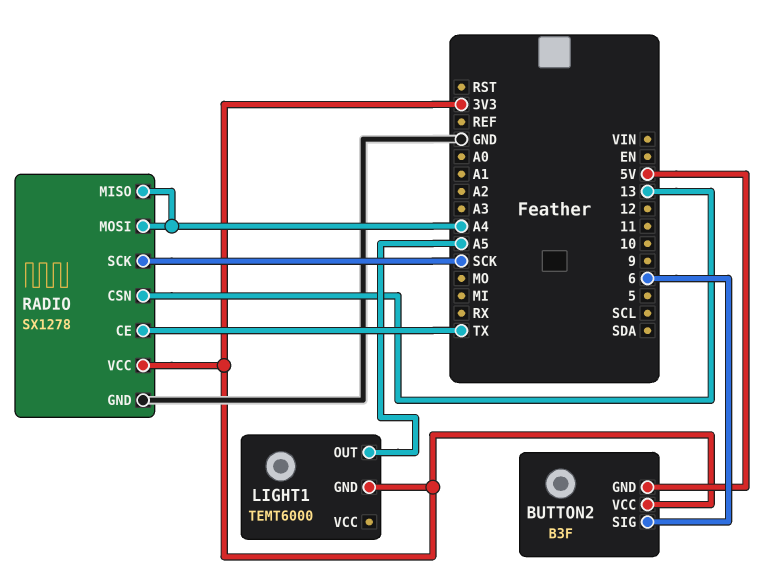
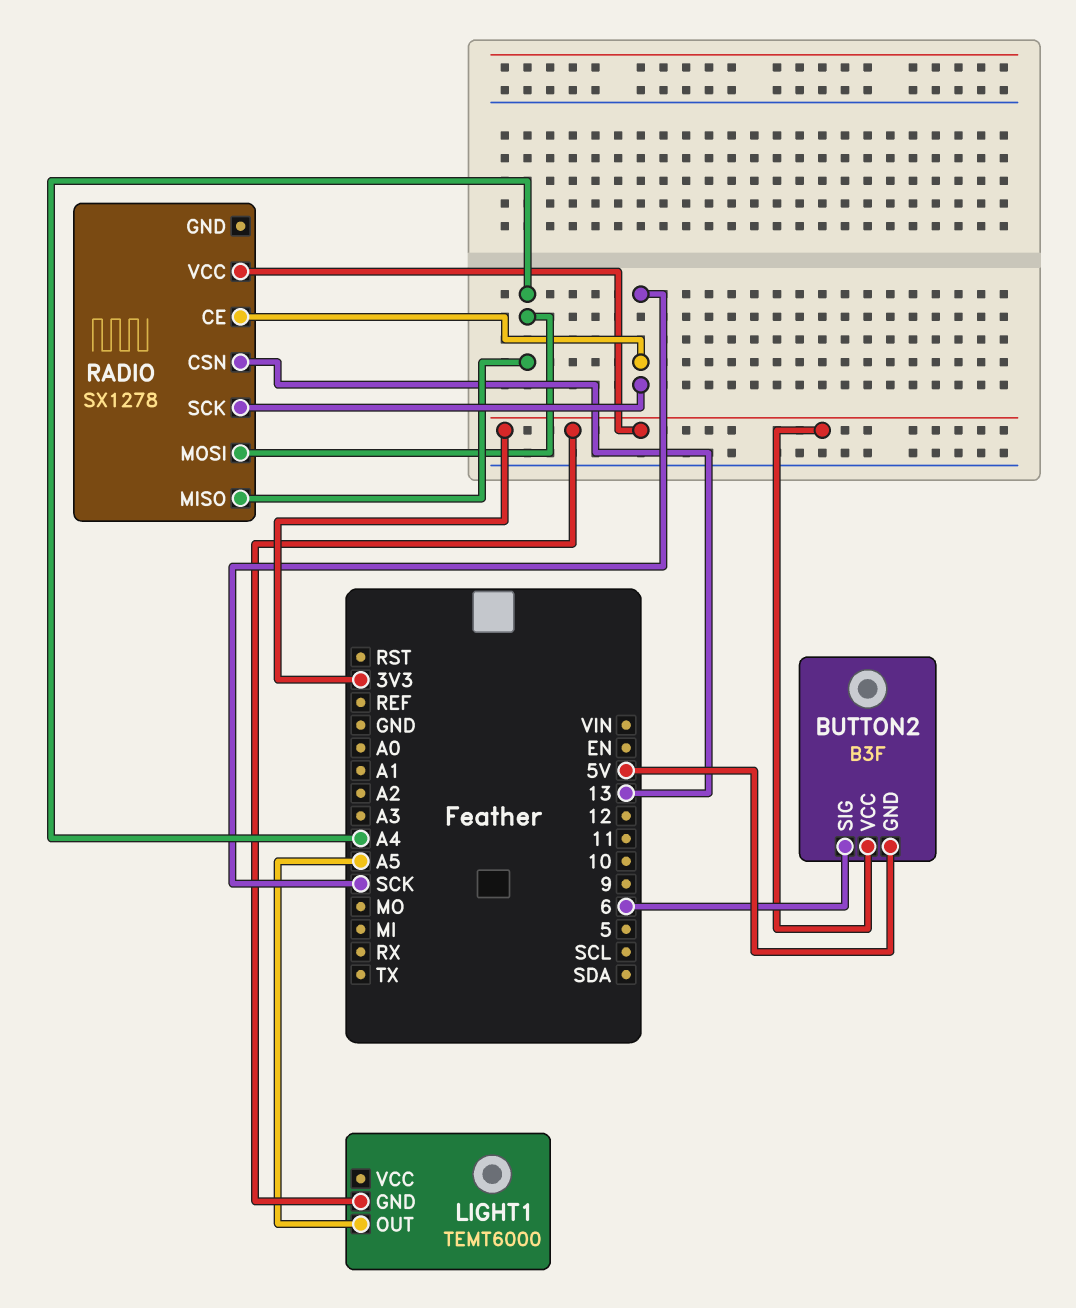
RADIO pin CE: TX -> SCK
RADIO pin GND: GND -> none

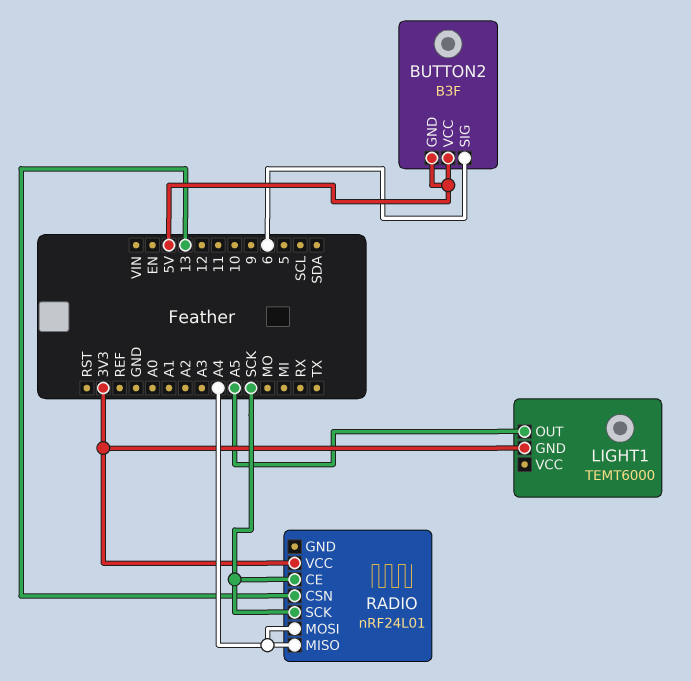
BUTTON2 pin VCC: 3V3 -> 5V
RADIO: SX1278 -> nRF24L01

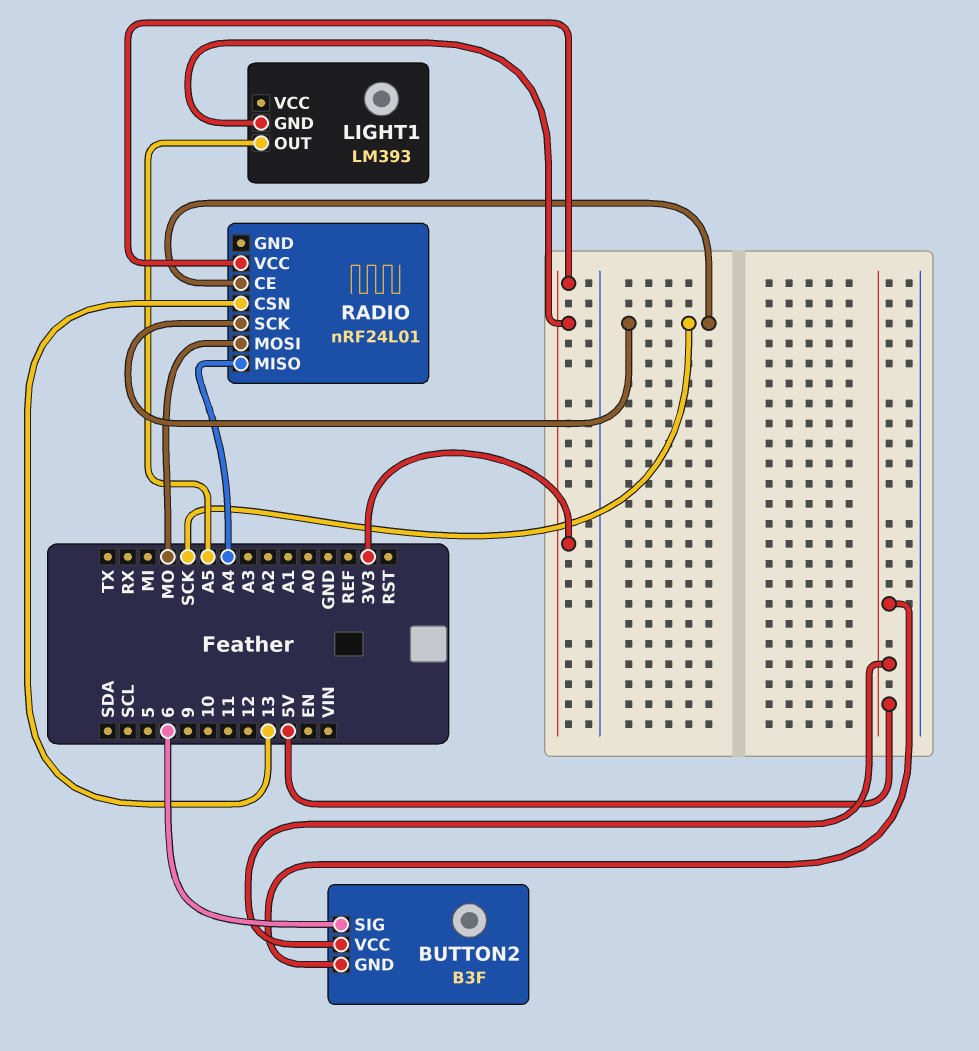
LIGHT1: TEMT6000 -> LM393
RADIO pin MOSI: A4 -> MO

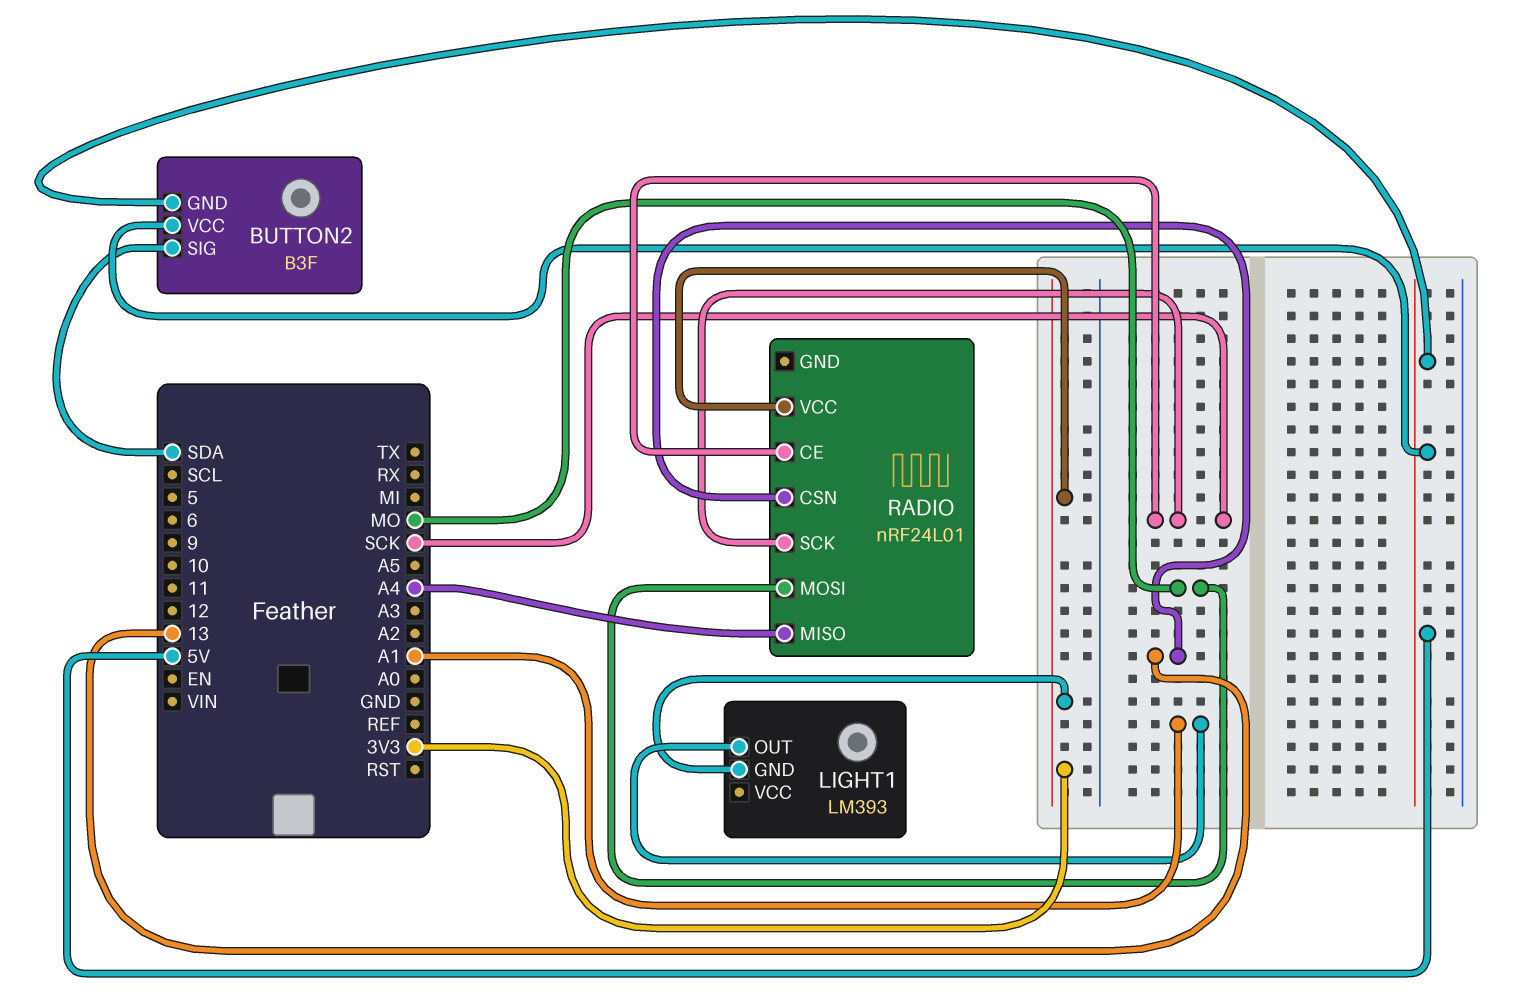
BUTTON2 pin SIG: 6 -> SDA
LIGHT1 pin OUT: A5 -> A1

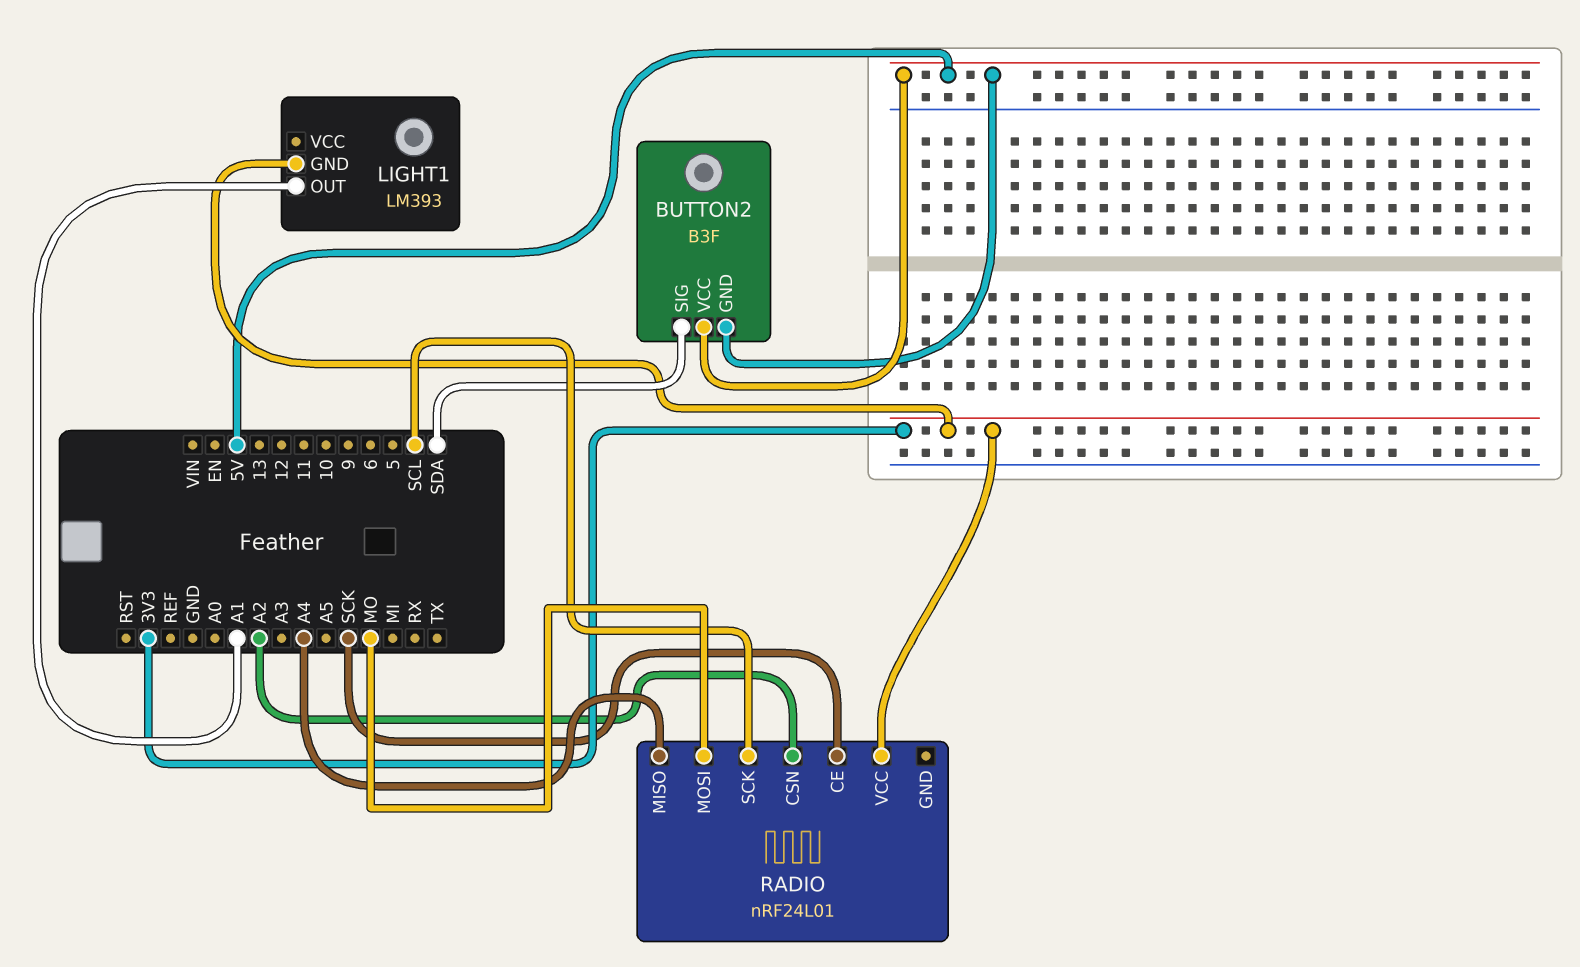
RADIO pin CSN: 13 -> A2
RADIO pin SCK: SCK -> SCL

